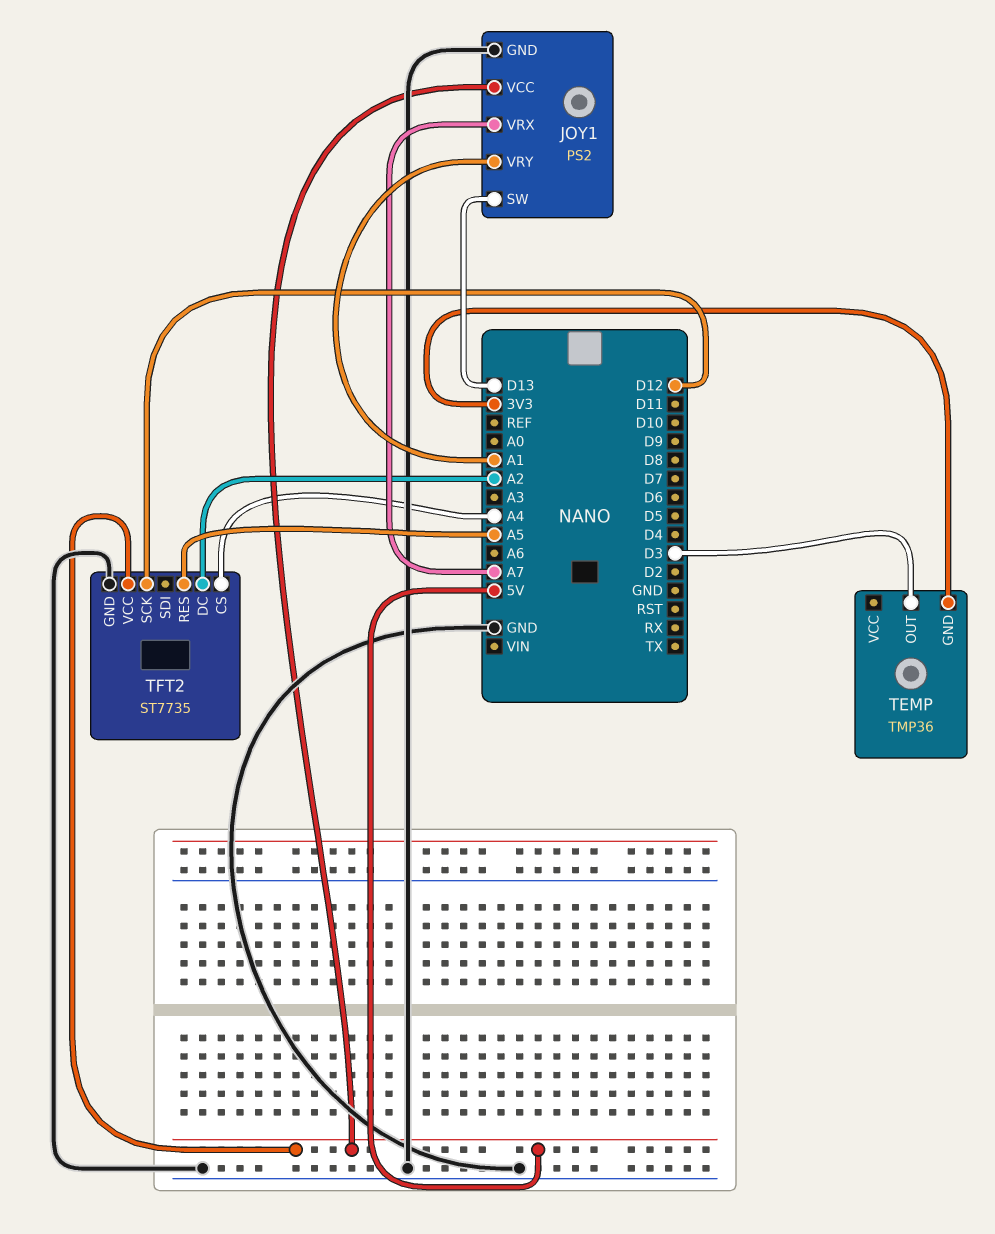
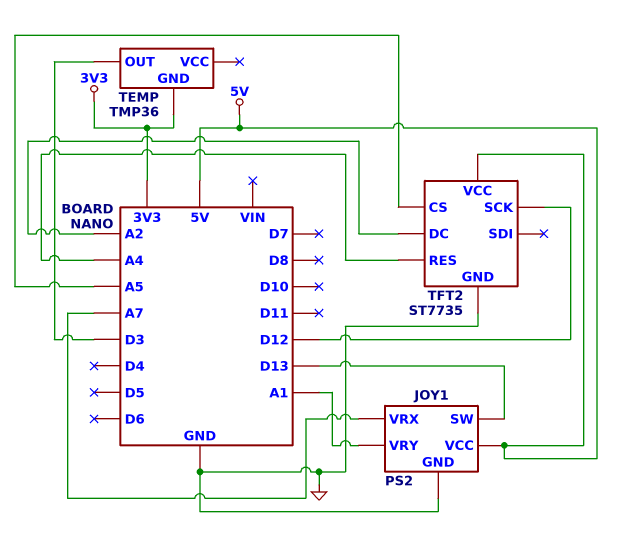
TFT2 pin CS: A4 -> A5
TFT2 pin RES: A5 -> A4

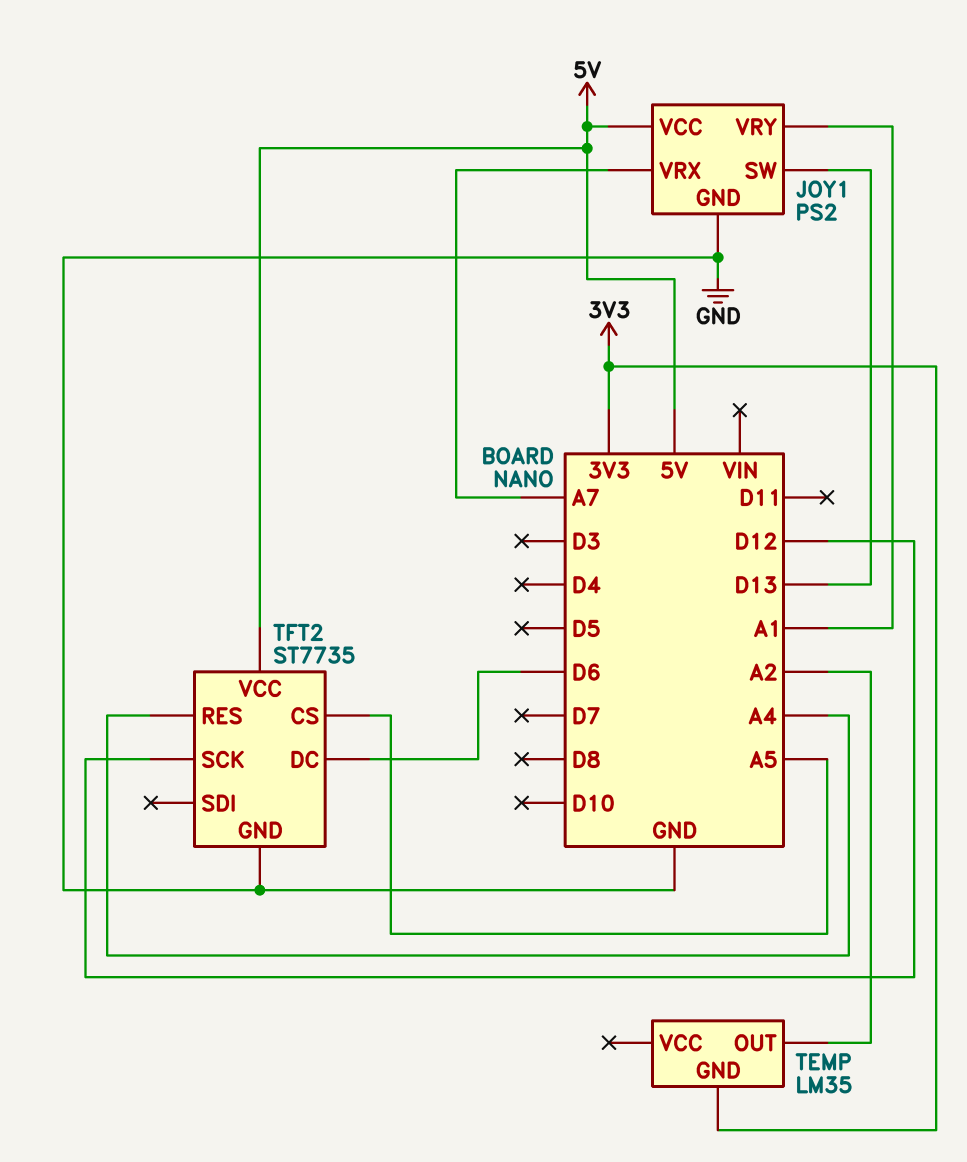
TEMP: TMP36 -> LM35
TEMP pin OUT: D3 -> A2
TFT2 pin DC: A2 -> D6

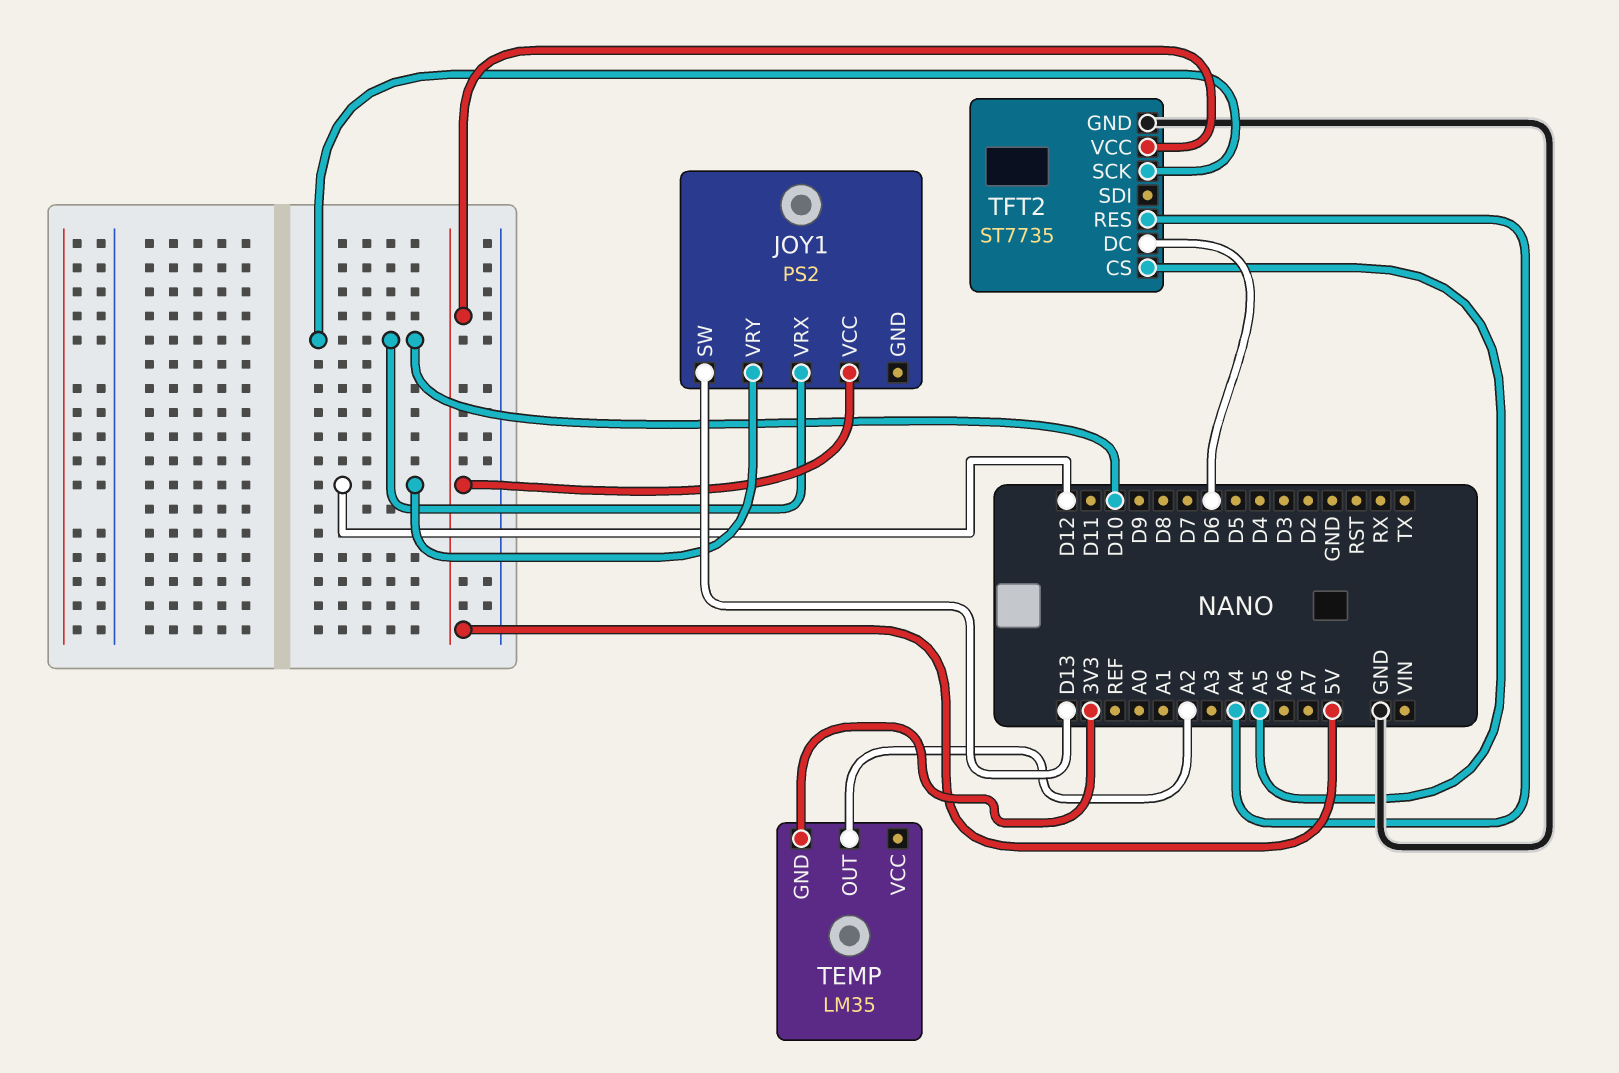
JOY1 pin GND: GND -> none
JOY1 pin VRX: A7 -> D10
JOY1 pin VRY: A1 -> D12
TFT2 pin SCK: D12 -> D10

